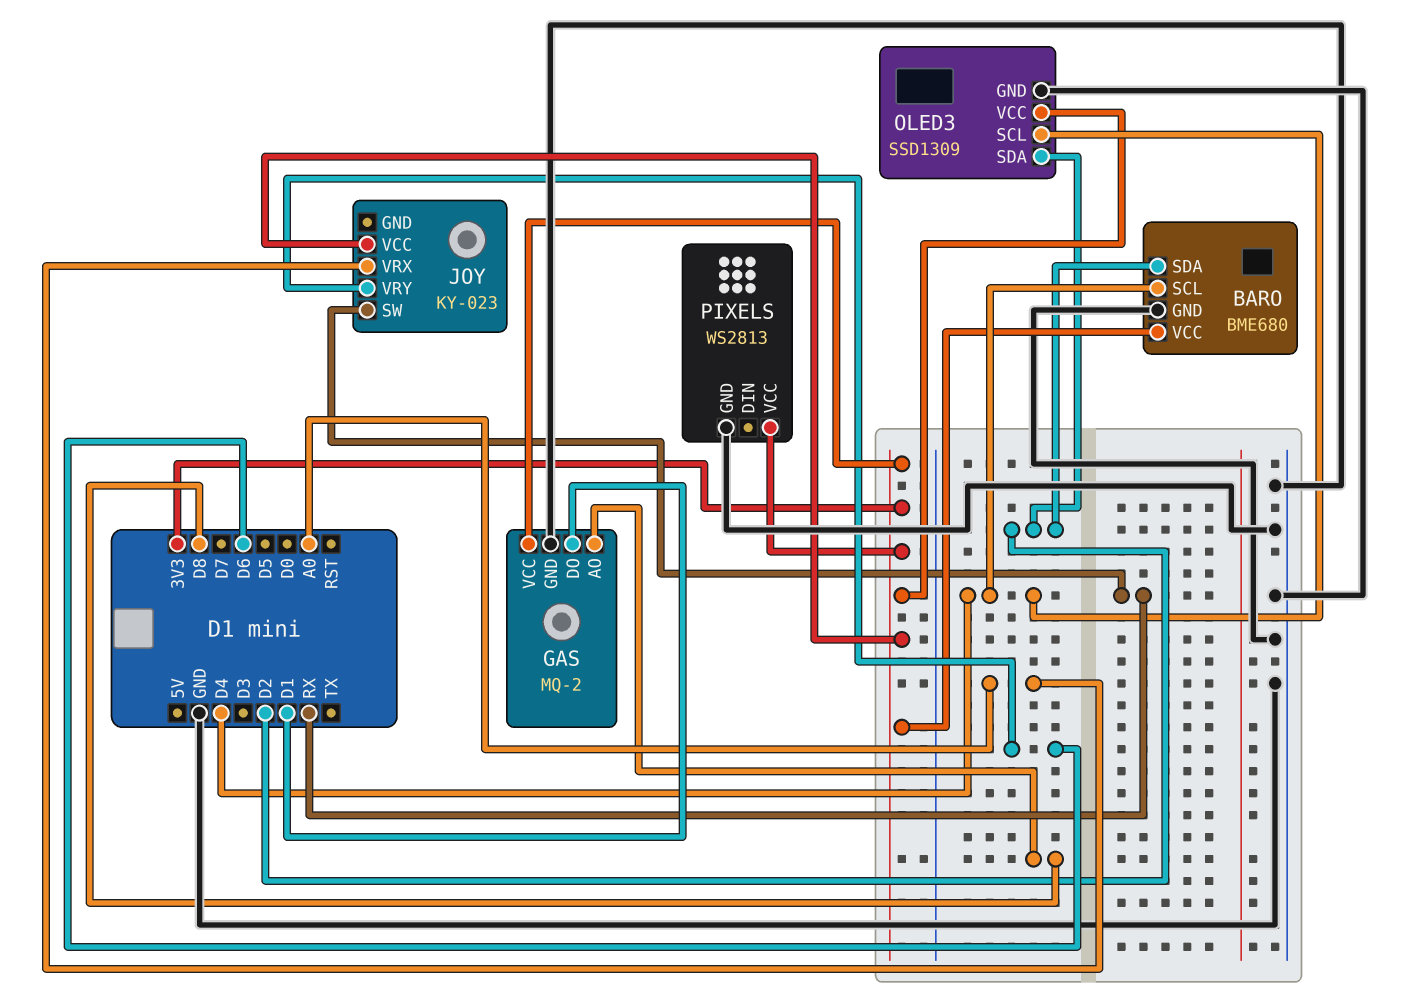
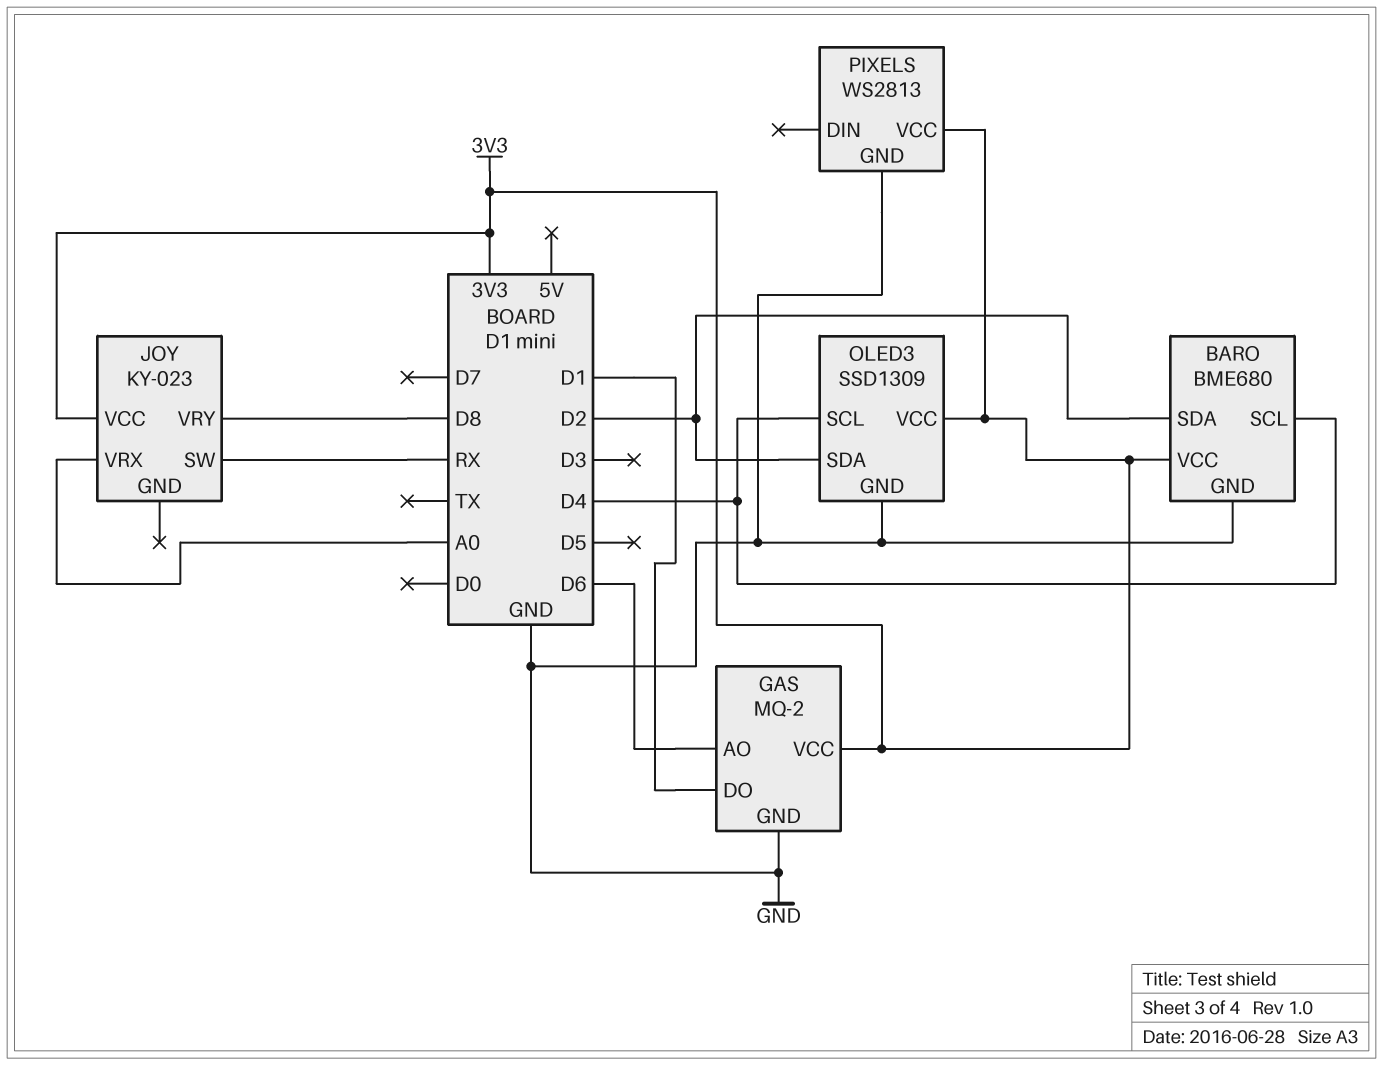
GAS pin AO: D8 -> D6
JOY pin VRY: D6 -> D8

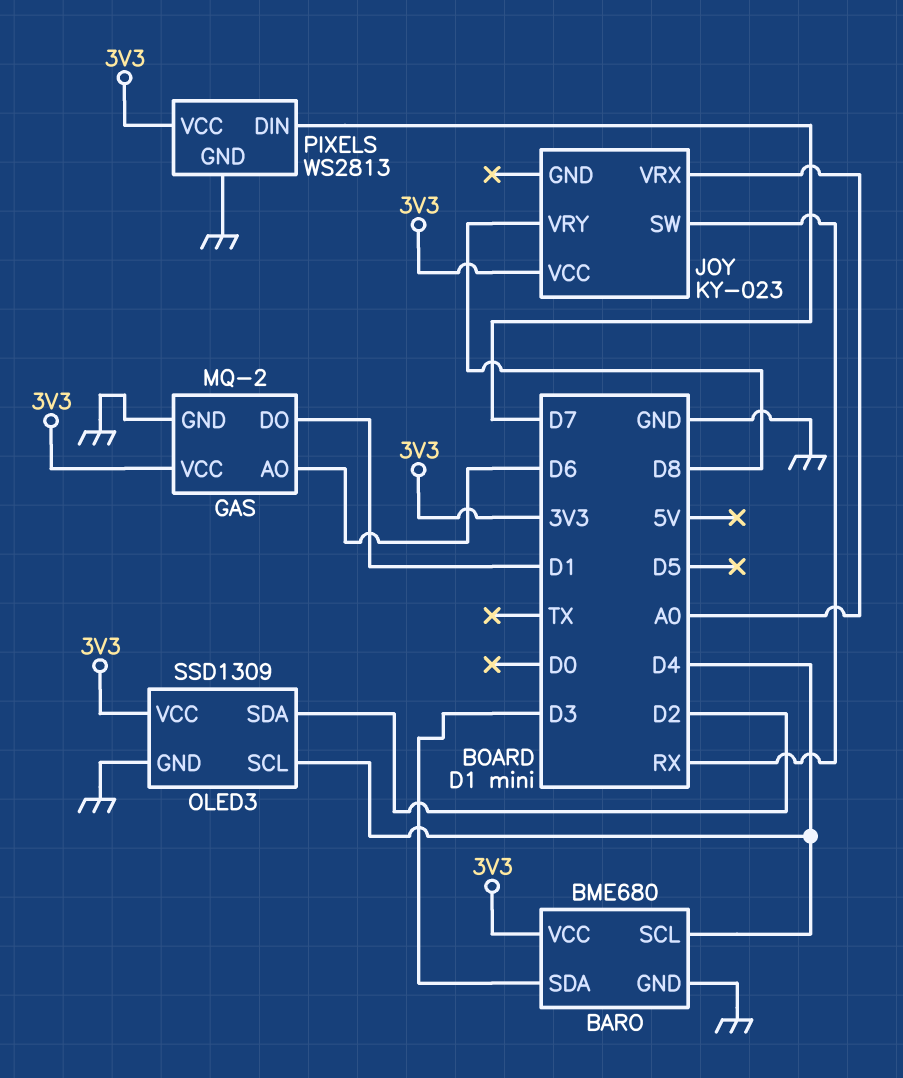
BARO pin SDA: D2 -> D3
PIXELS pin DIN: none -> D7

